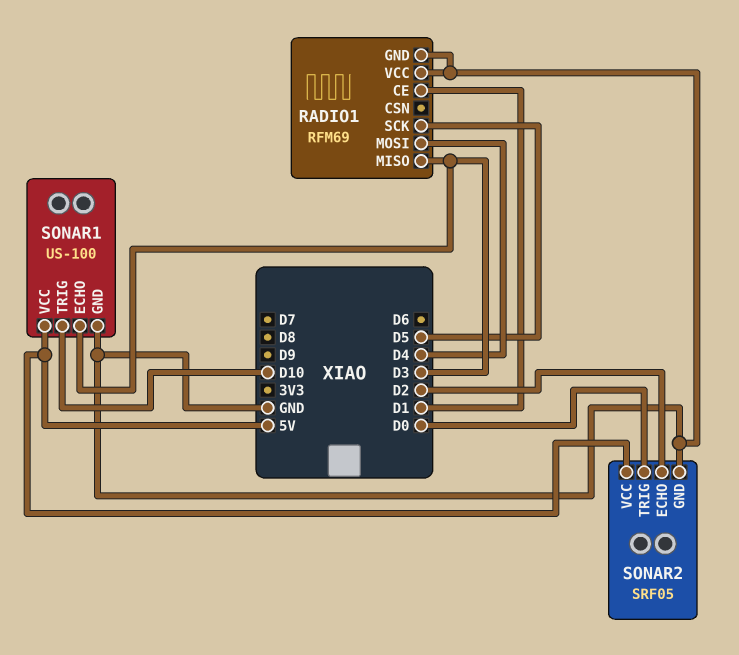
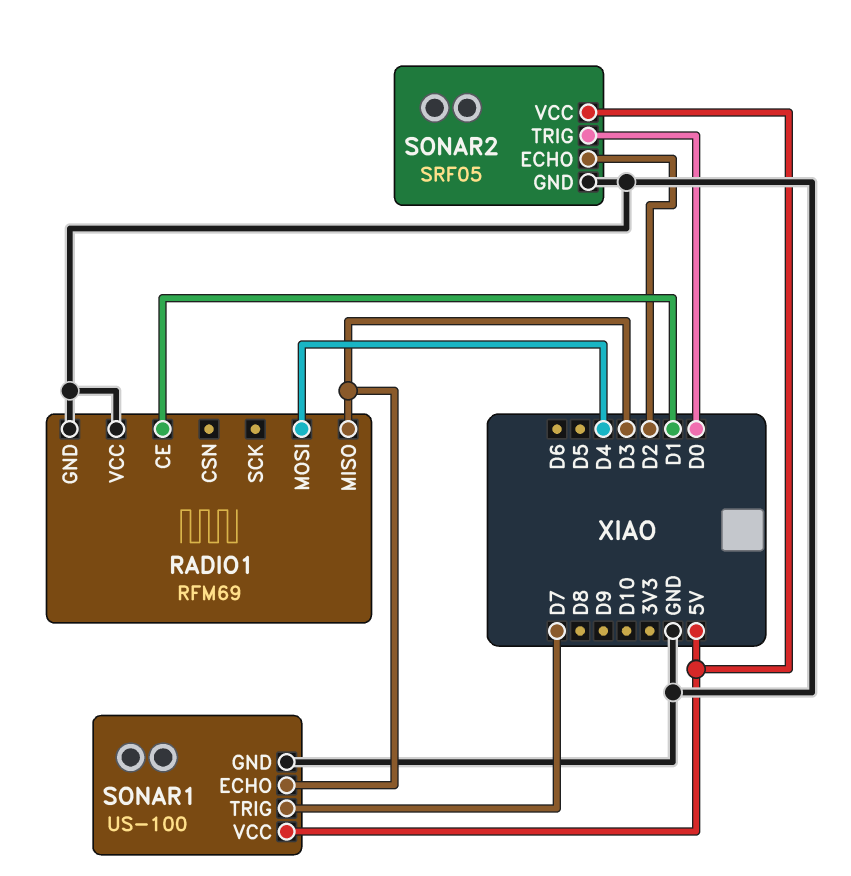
RADIO1 pin SCK: D5 -> none
SONAR1 pin TRIG: D10 -> D7

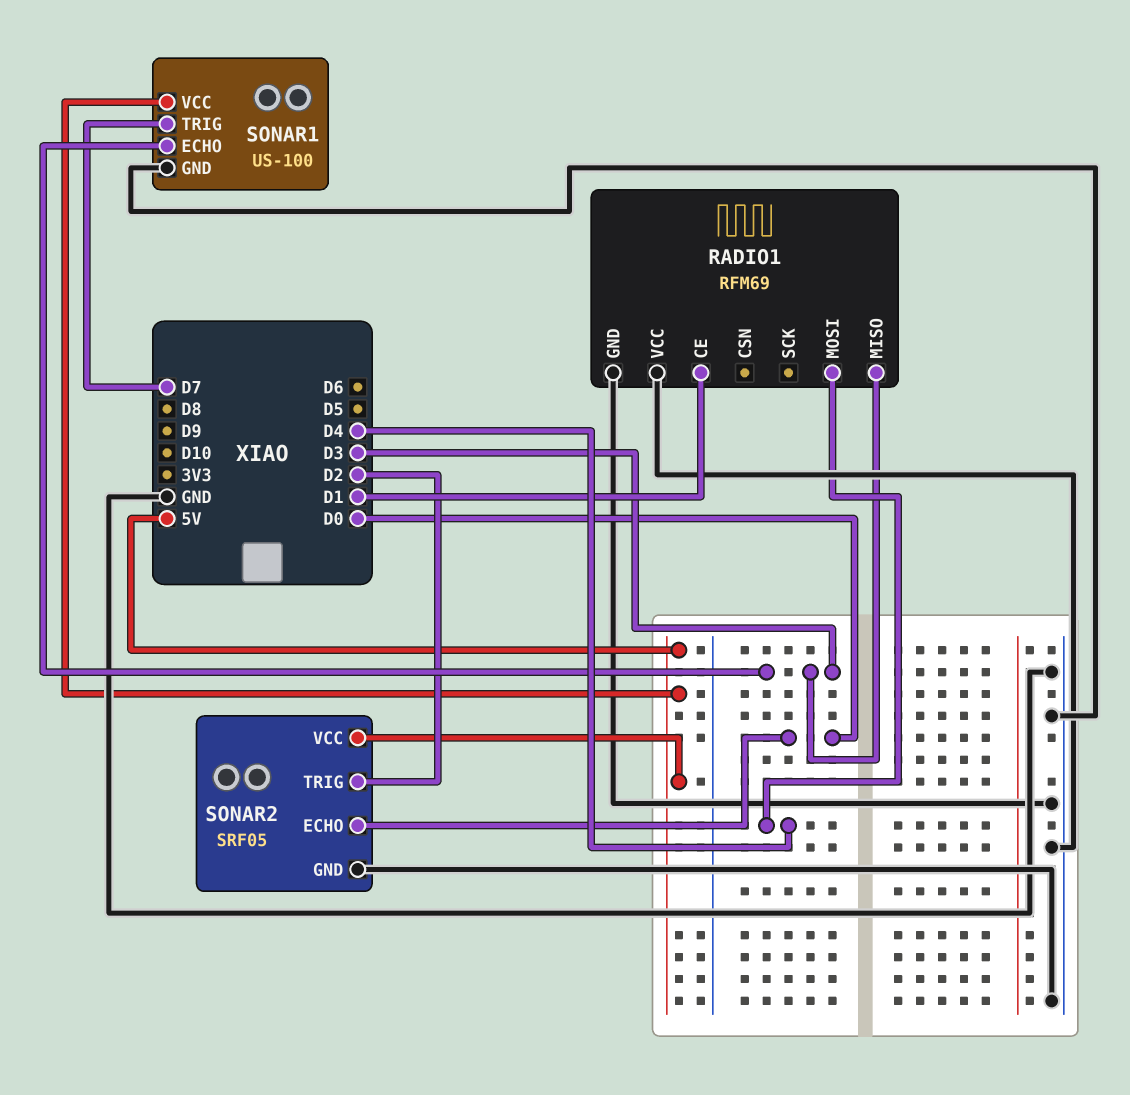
SONAR2 pin ECHO: D2 -> D0
SONAR2 pin TRIG: D0 -> D2

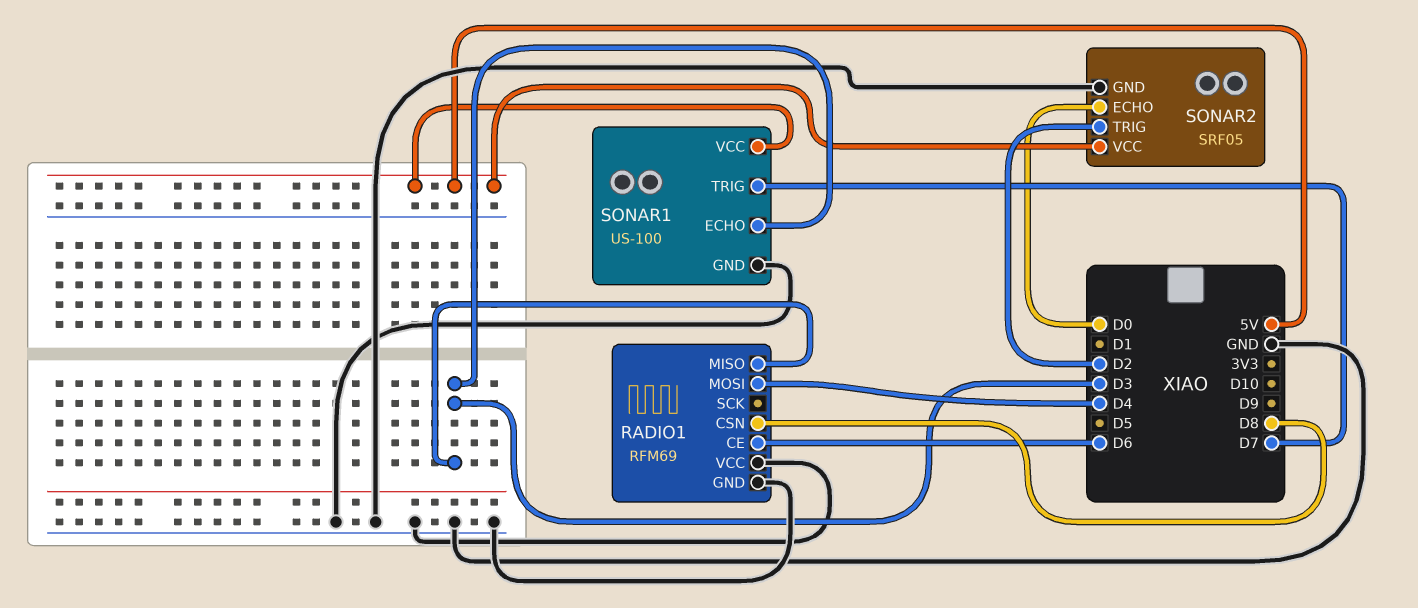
RADIO1 pin CE: D1 -> D6
RADIO1 pin CSN: none -> D8

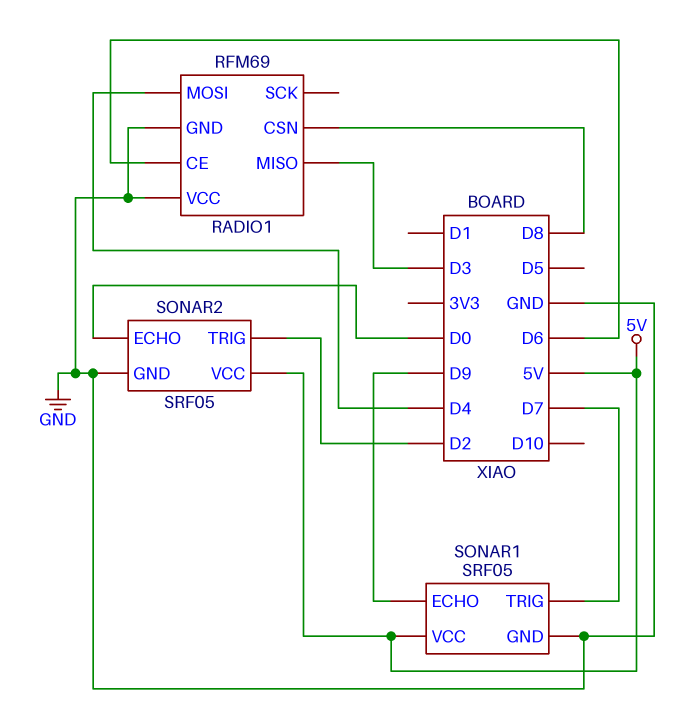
SONAR1: US-100 -> SRF05
SONAR1 pin ECHO: D3 -> D9

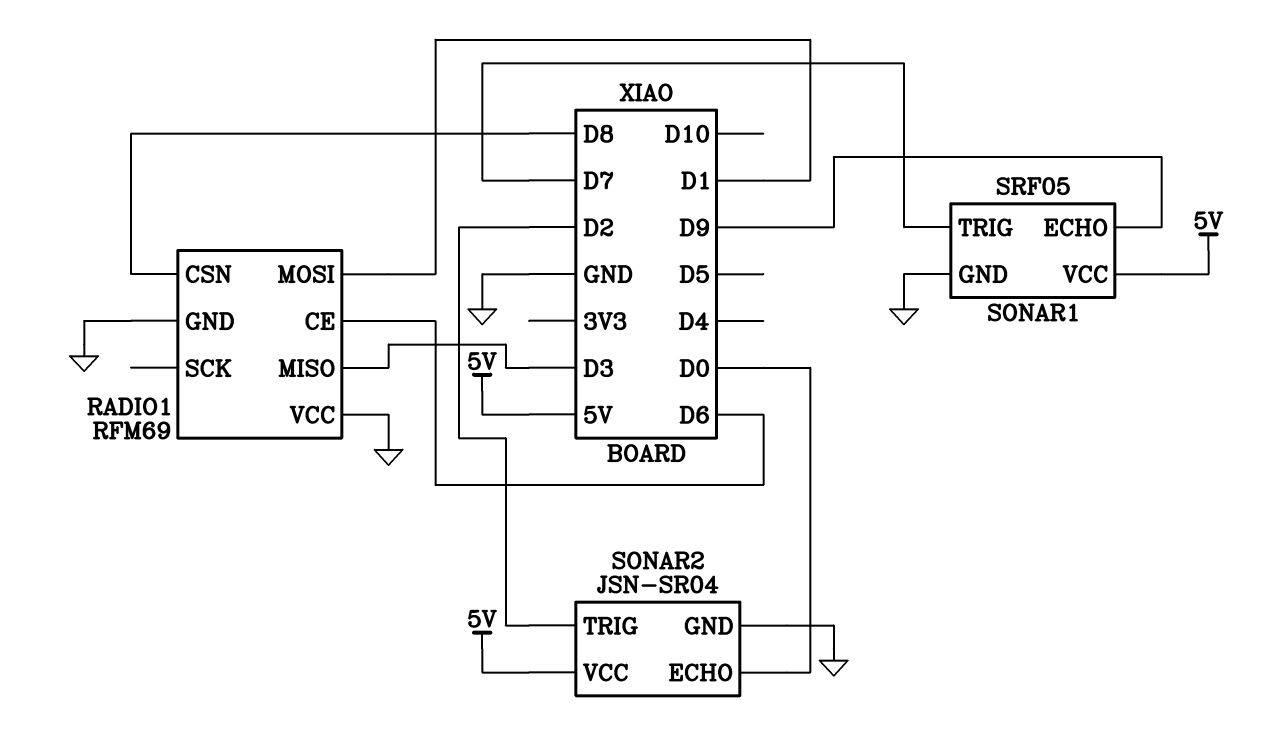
RADIO1 pin MOSI: D4 -> D1
SONAR2: SRF05 -> JSN-SR04

